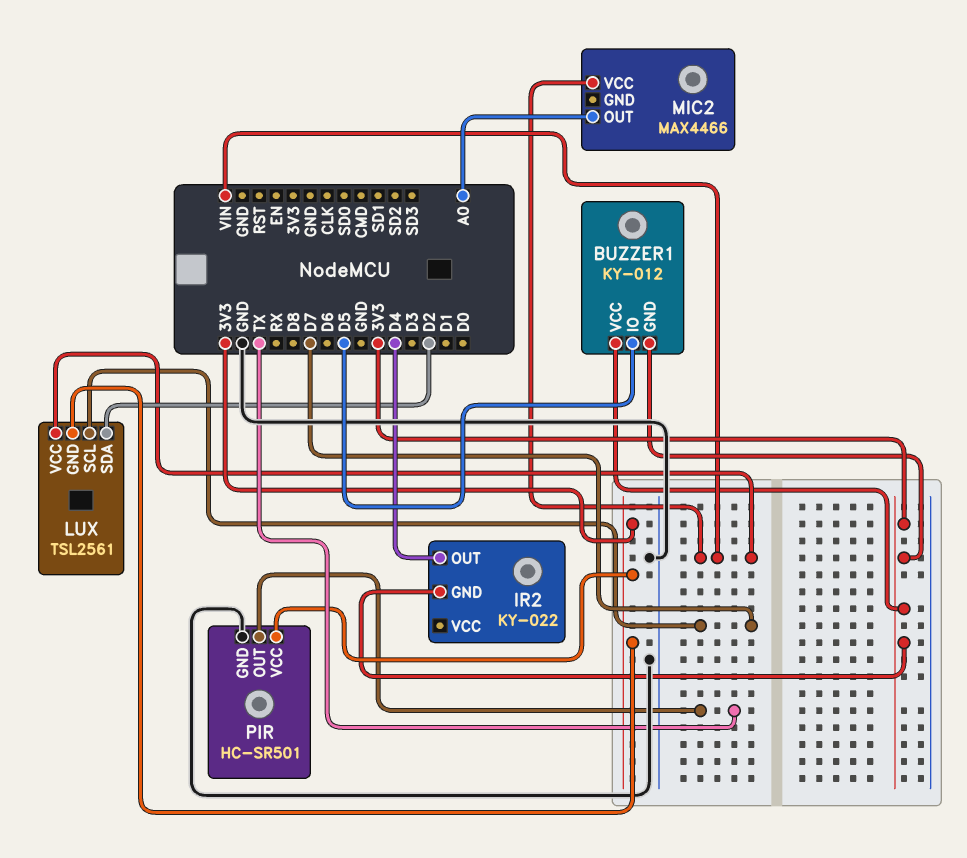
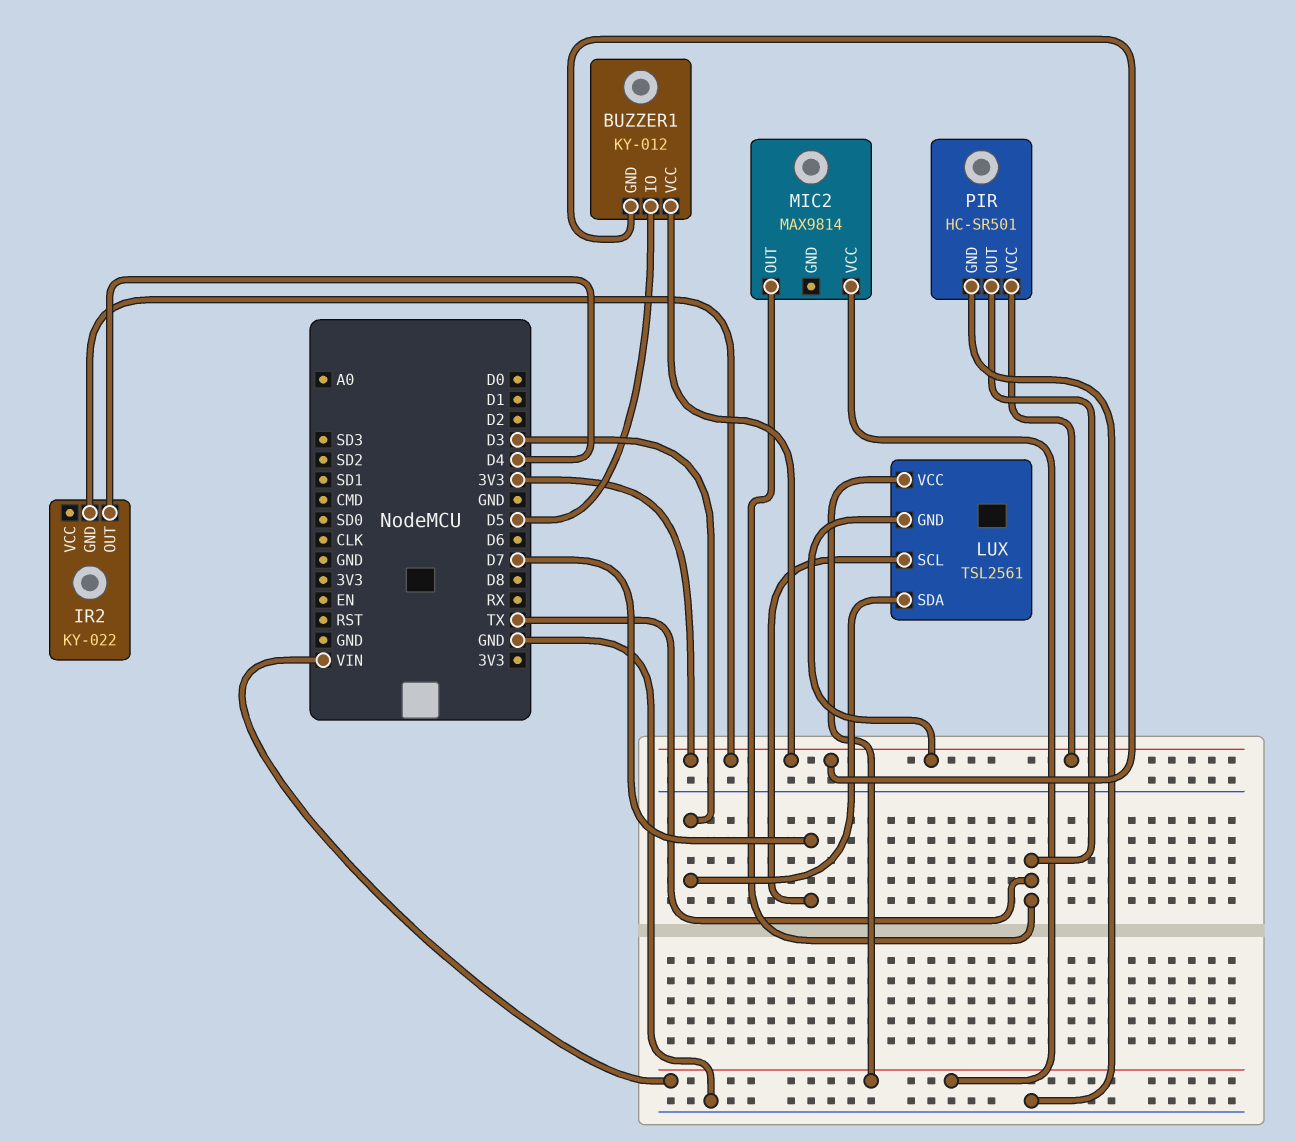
LUX pin SDA: D2 -> D3
MIC2: MAX4466 -> MAX9814
MIC2 pin OUT: A0 -> TX

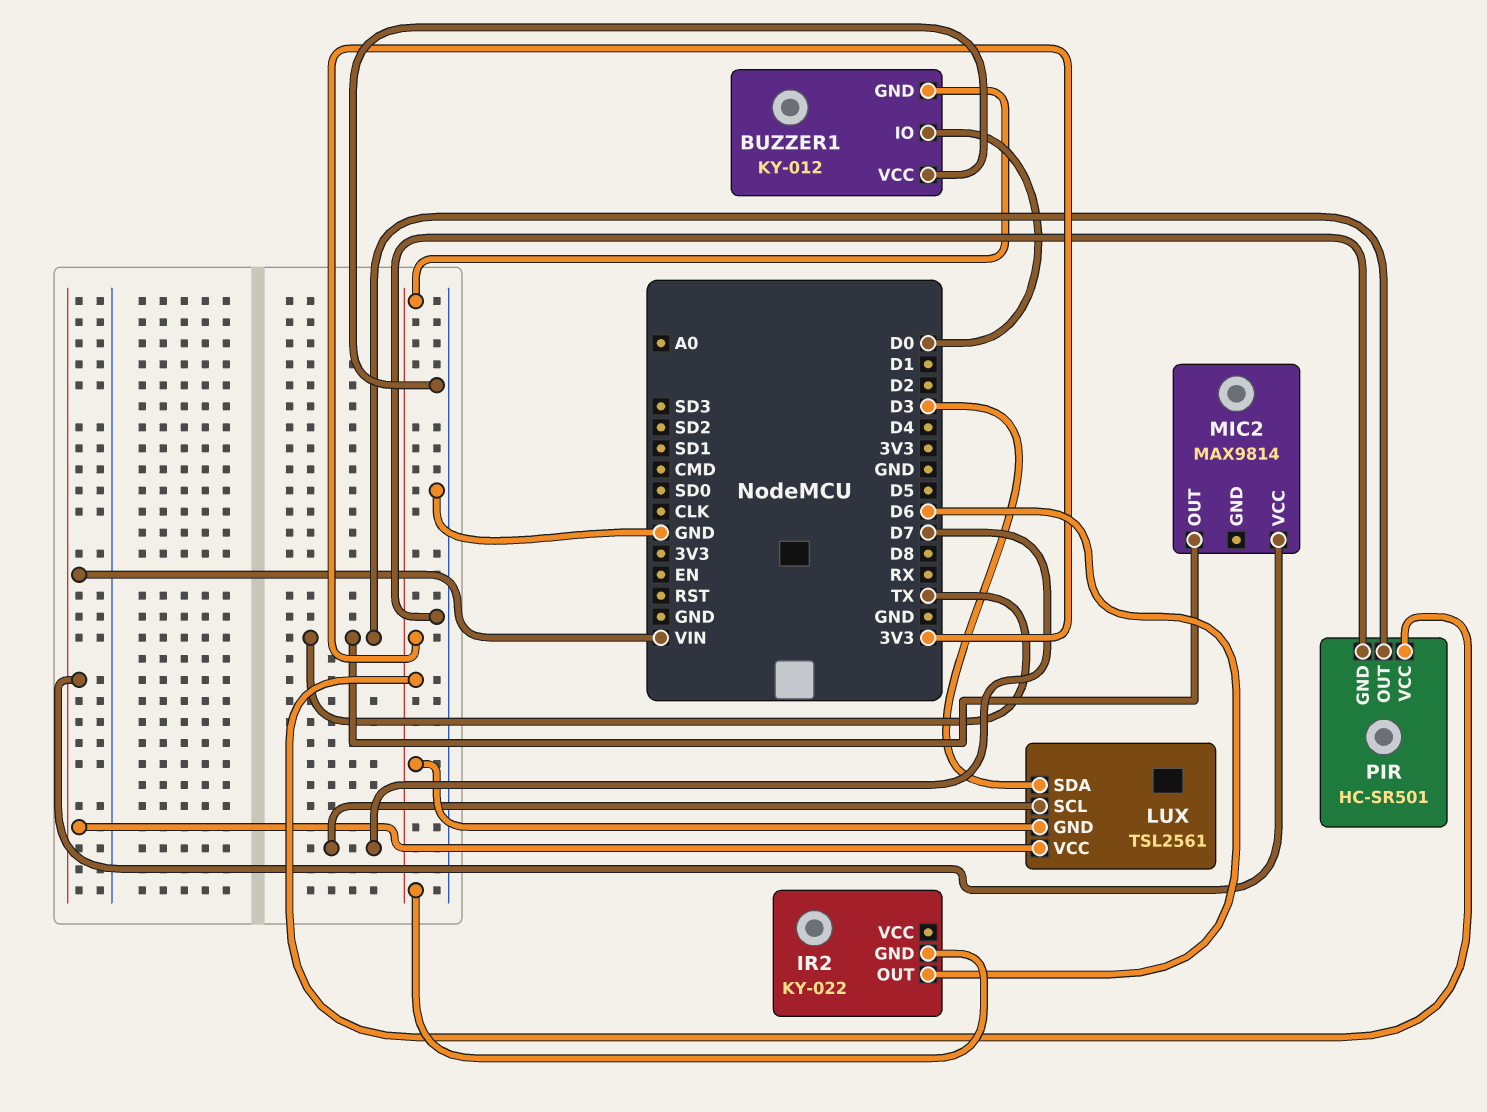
BUZZER1 pin IO: D5 -> D0
BUZZER1 pin VCC: 3V3 -> GND
IR2 pin OUT: D4 -> D6

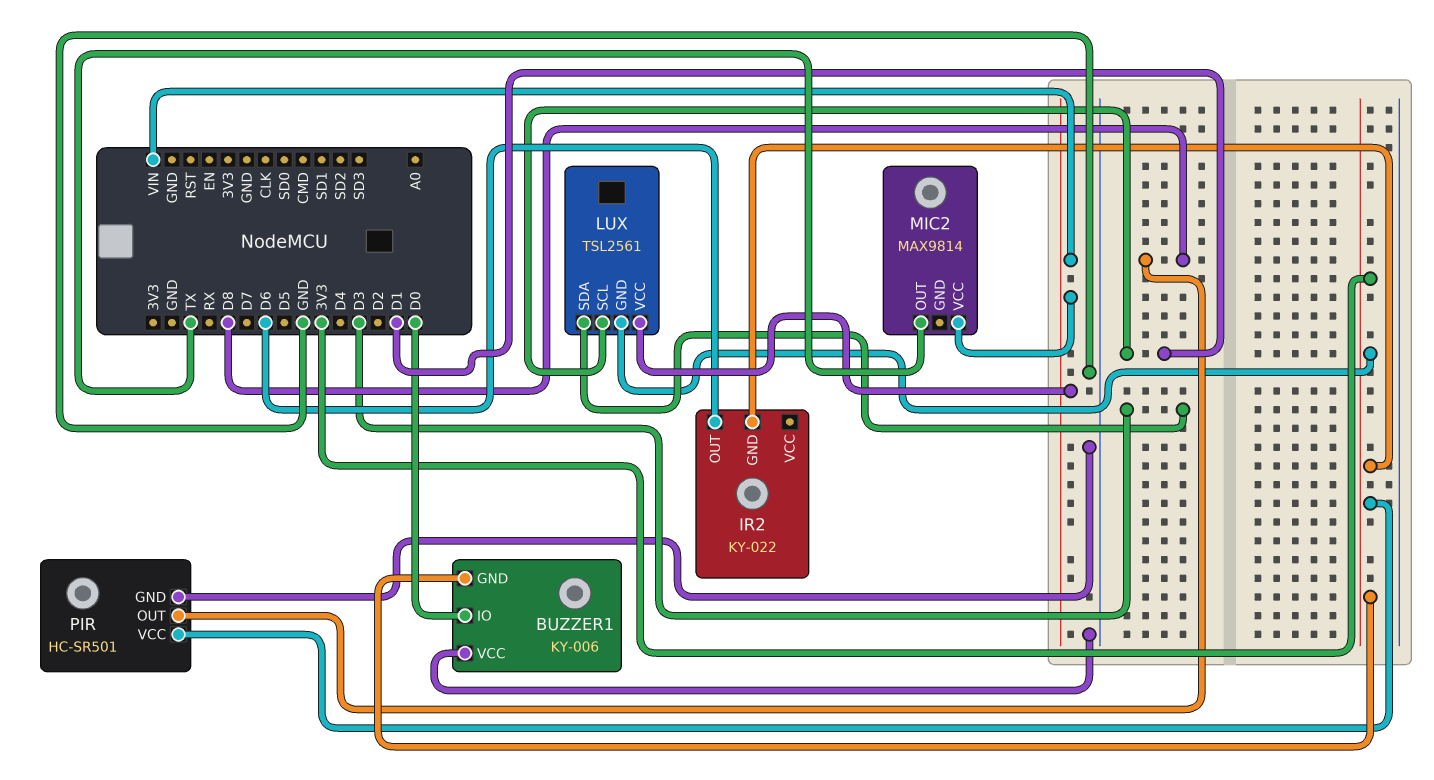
BUZZER1: KY-012 -> KY-006
LUX pin SCL: D7 -> D1
PIR pin OUT: TX -> D8

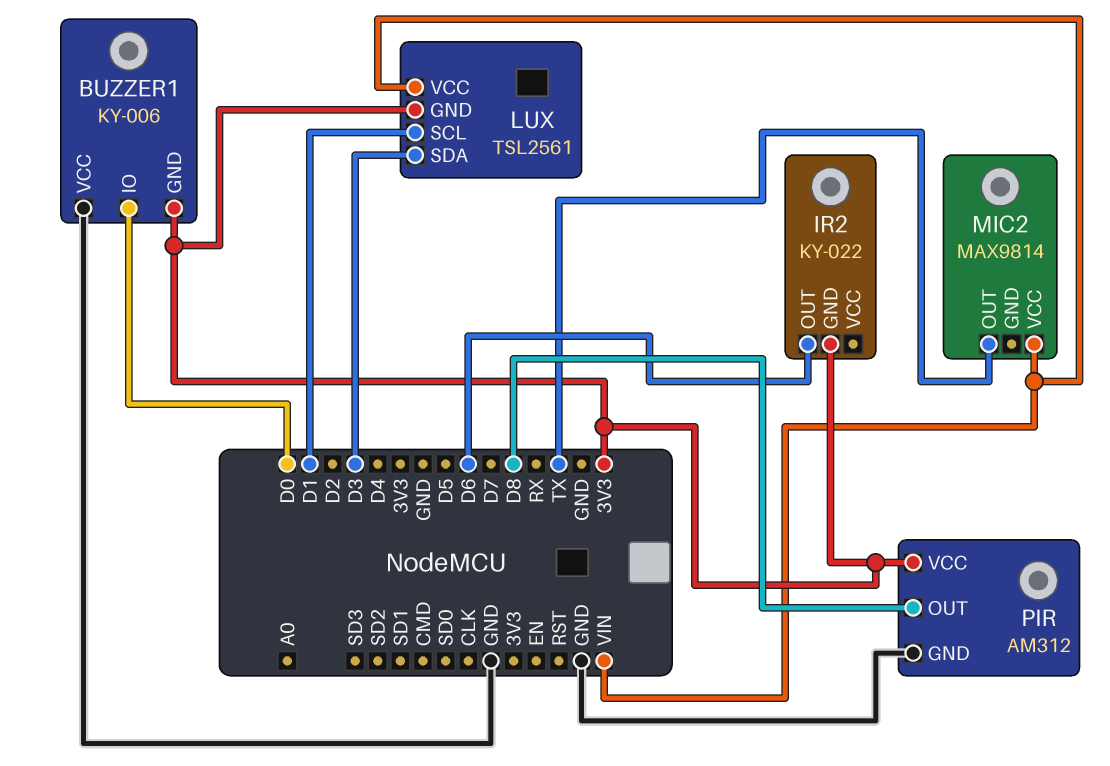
PIR: HC-SR501 -> AM312

